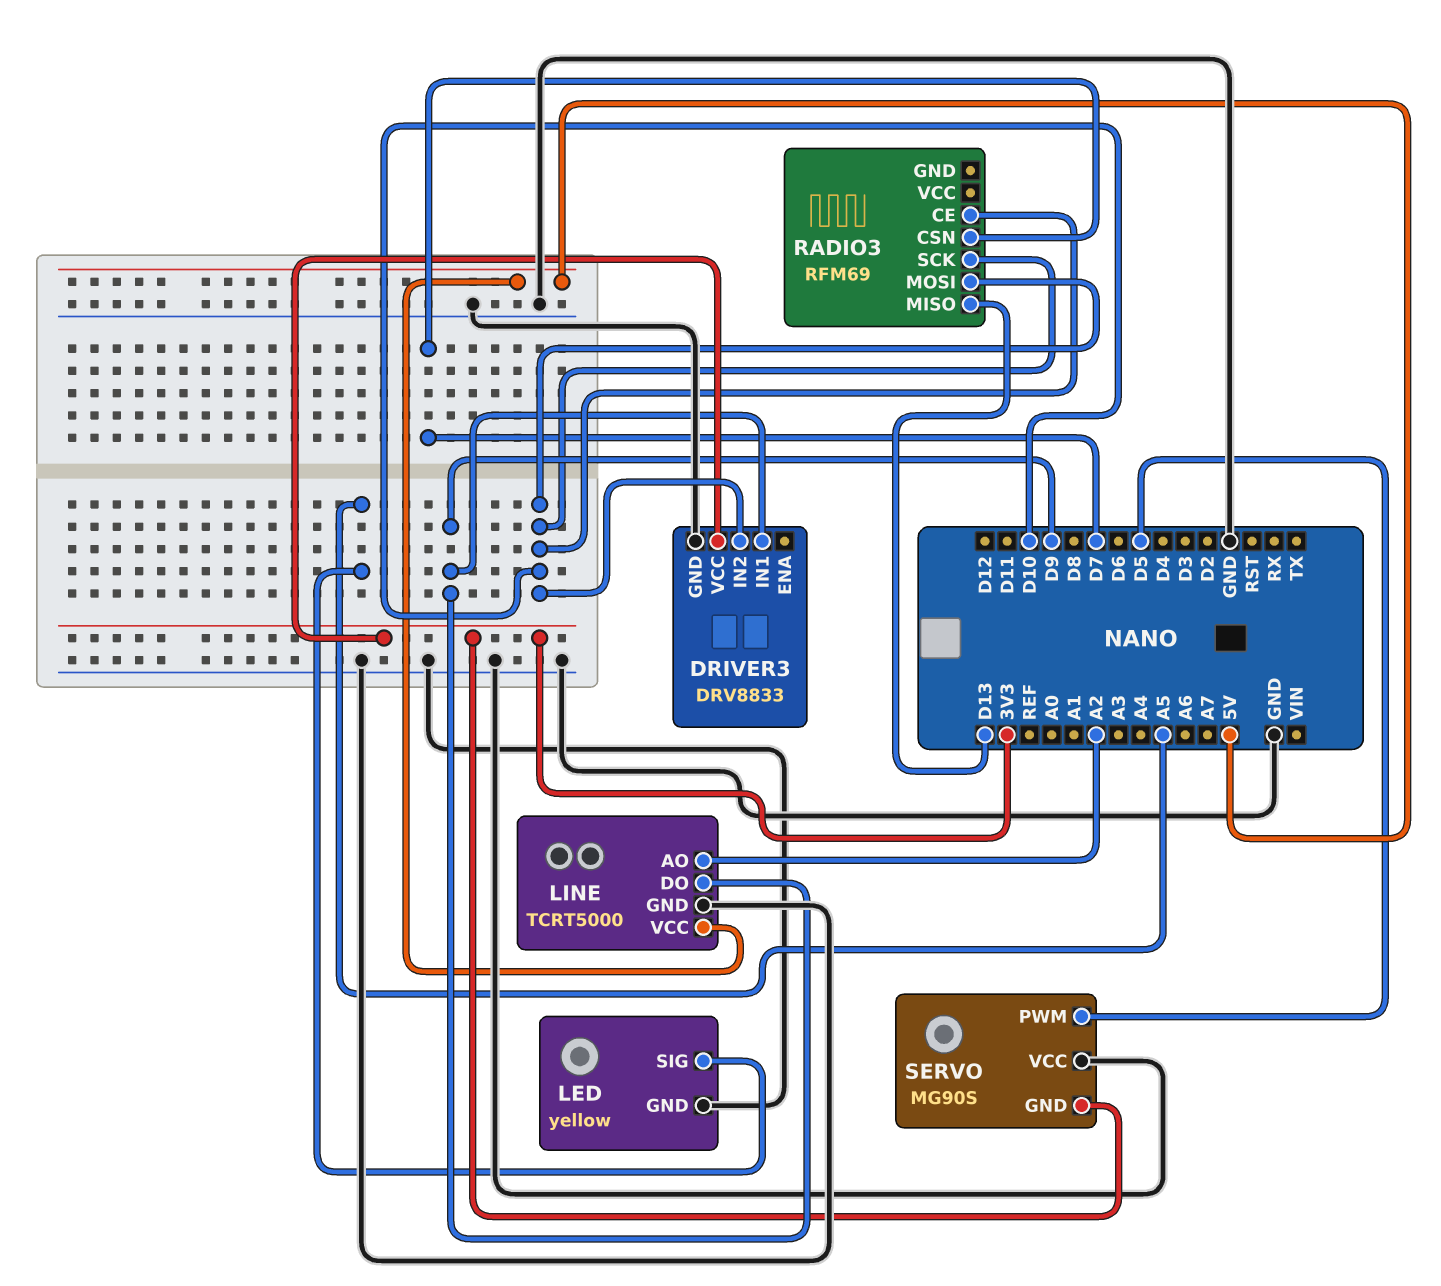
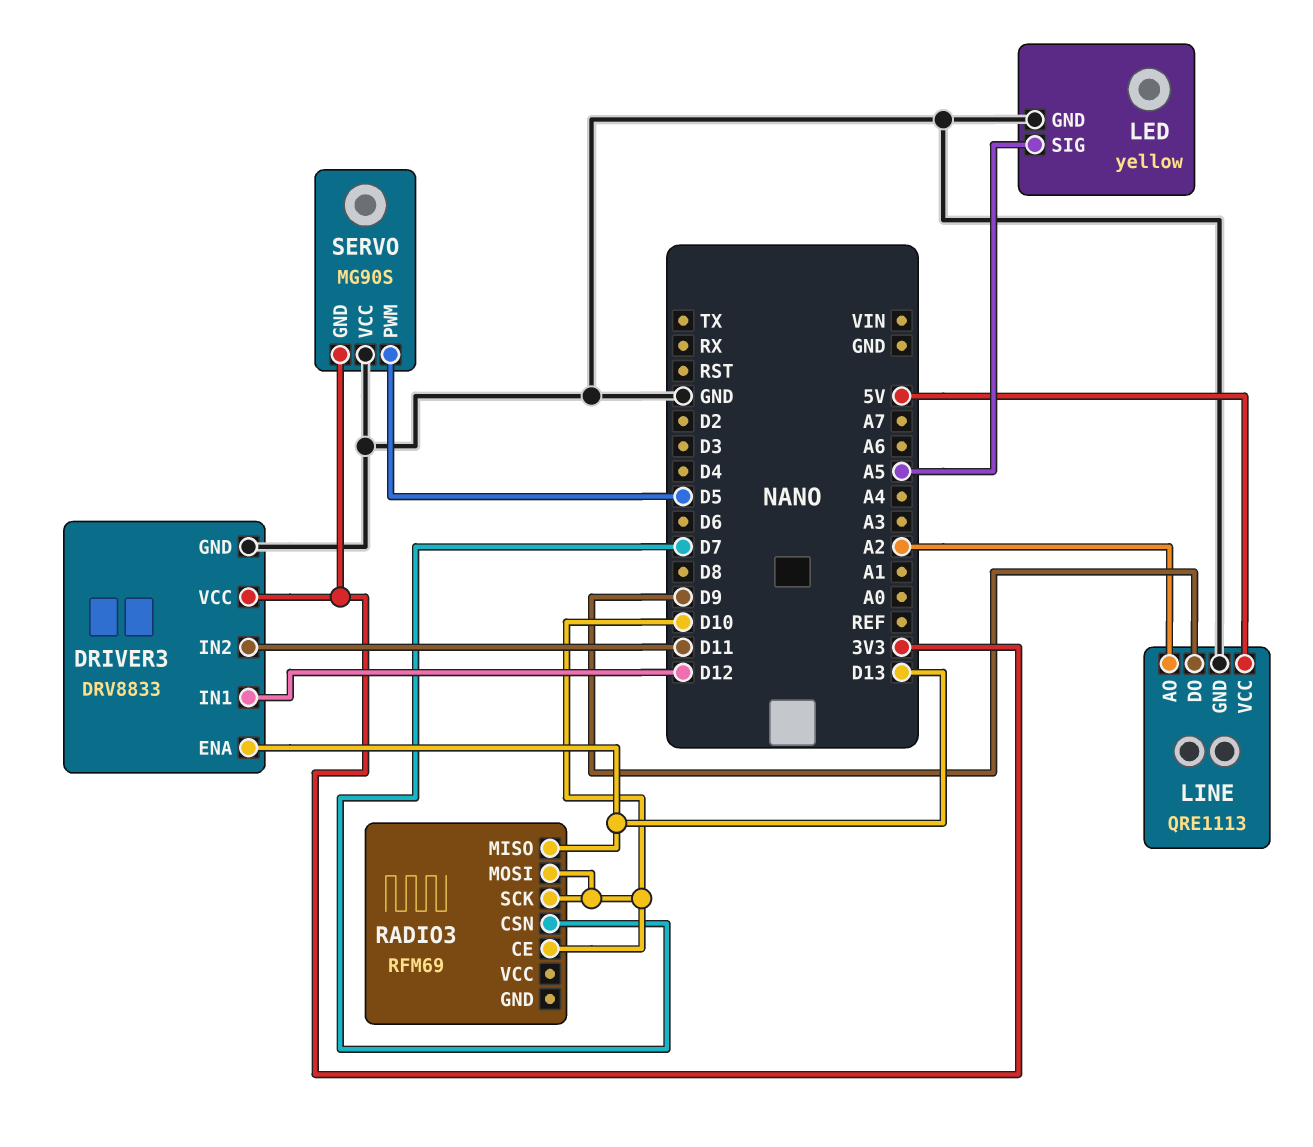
DRIVER3 pin ENA: none -> D13
DRIVER3 pin IN1: D9 -> D12
DRIVER3 pin IN2: D10 -> D11
LINE: TCRT5000 -> QRE1113

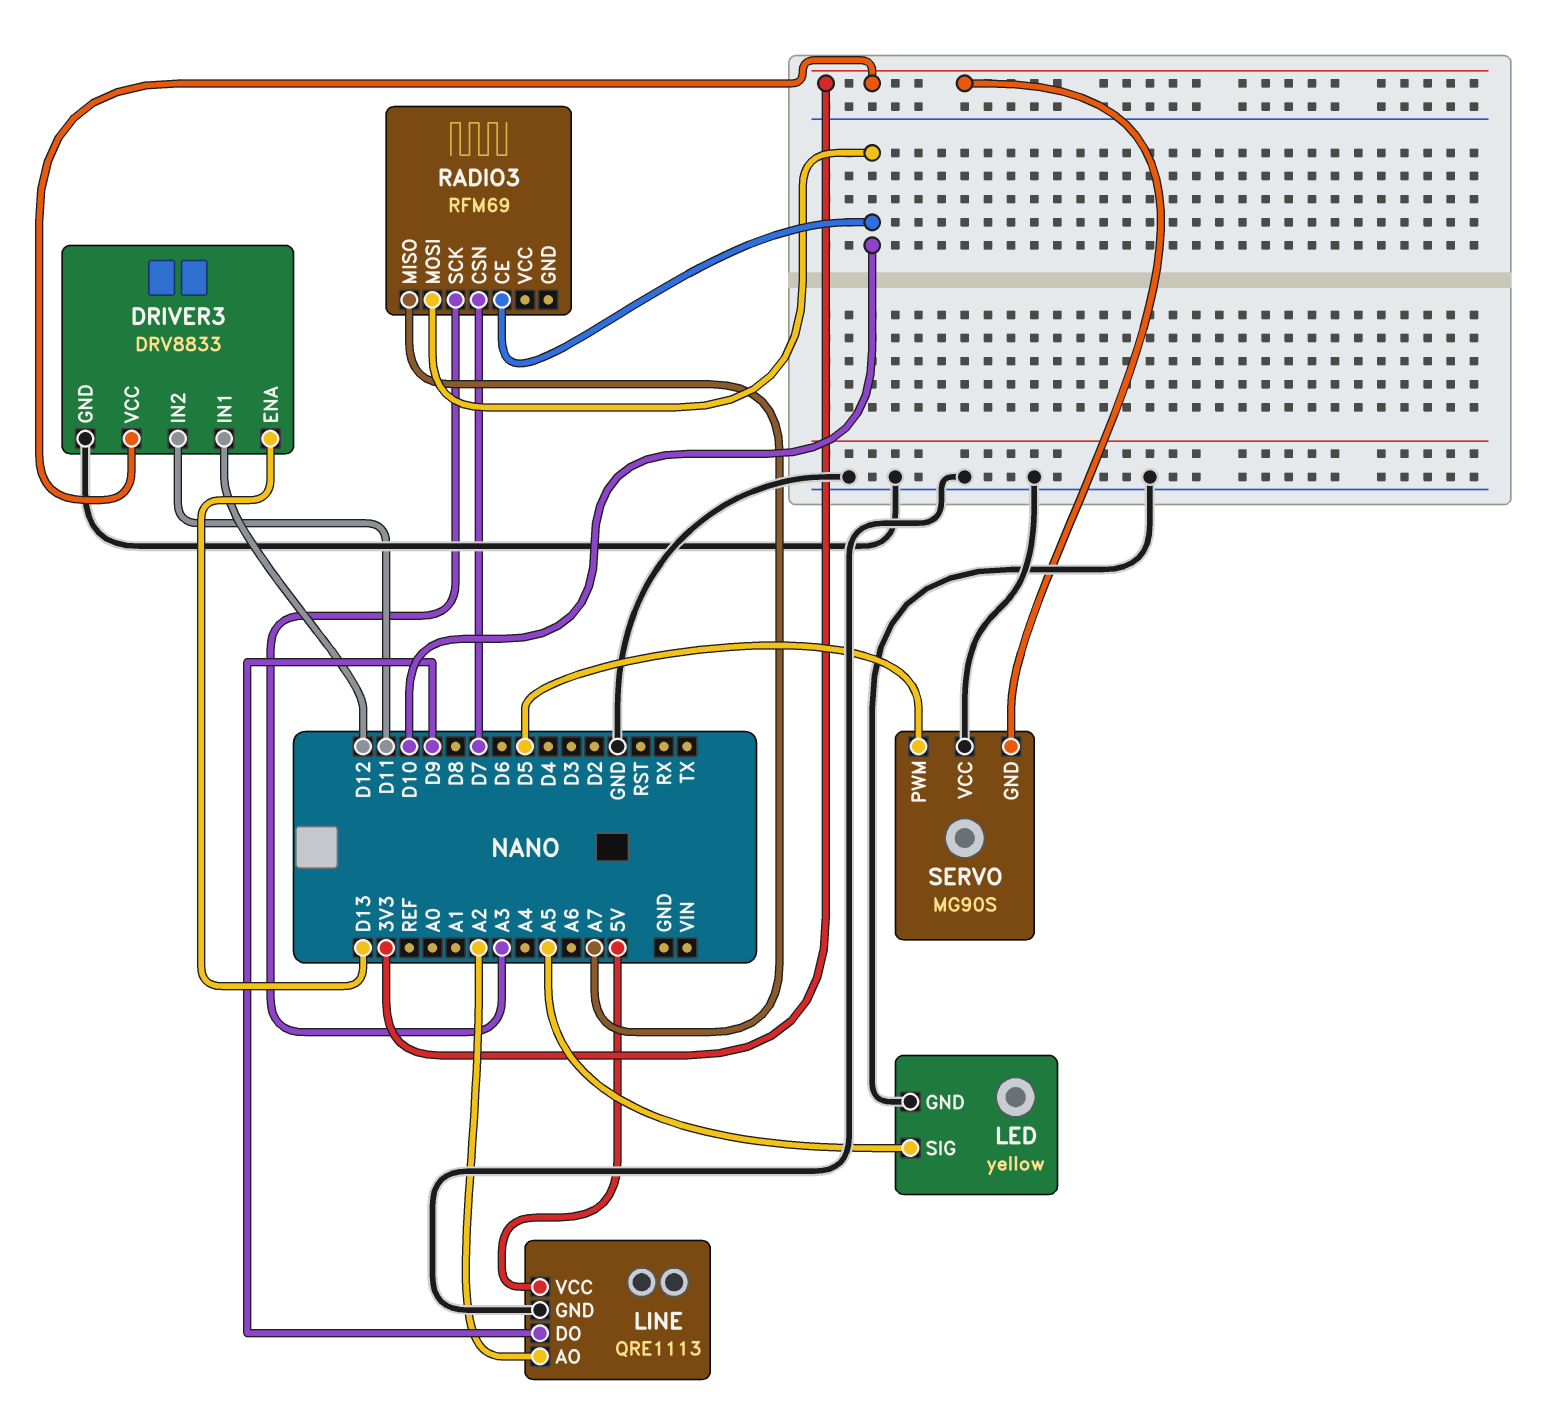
RADIO3 pin MISO: D13 -> A7
RADIO3 pin SCK: D10 -> A3

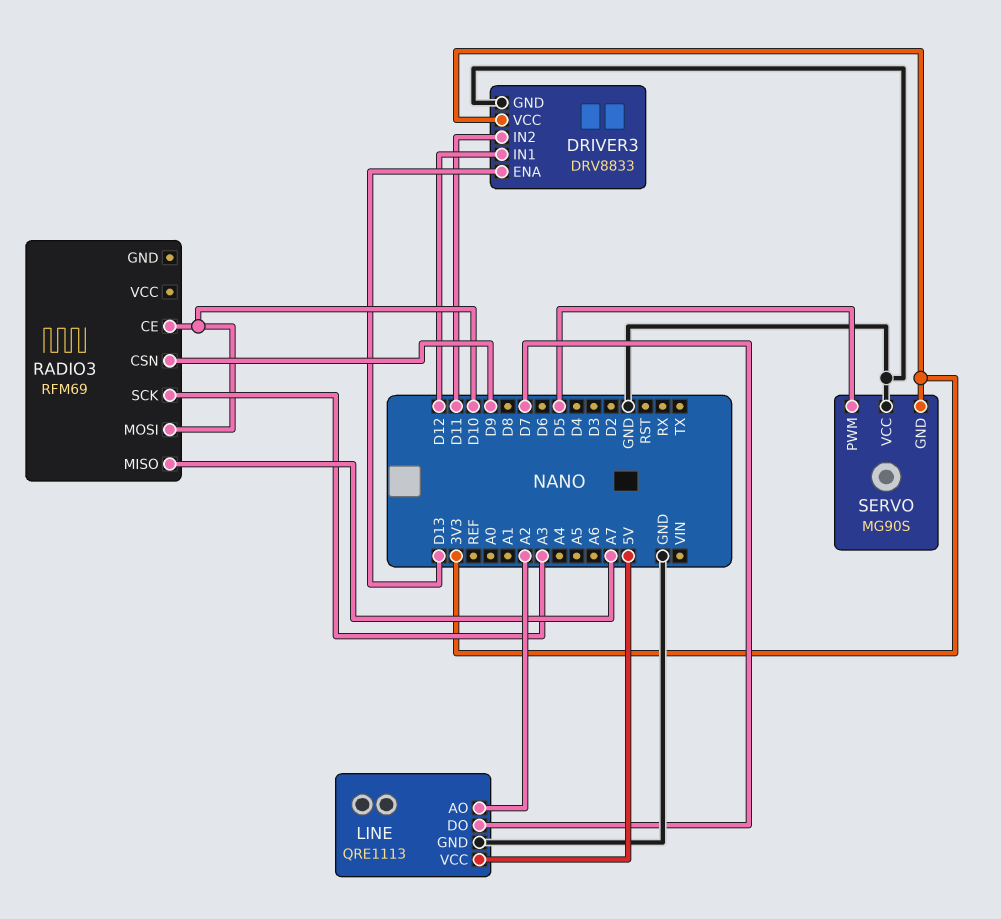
LED: yellow -> none
LED pin GND: GND -> none
LED pin SIG: A5 -> none
LINE pin DO: D9 -> D7
RADIO3 pin CSN: D7 -> D9

